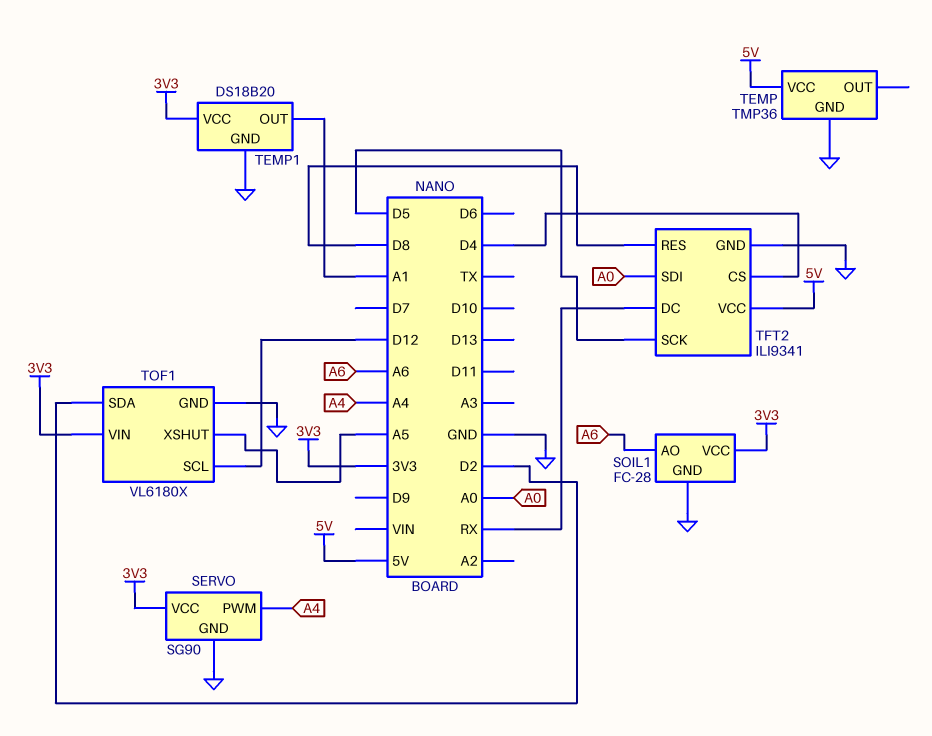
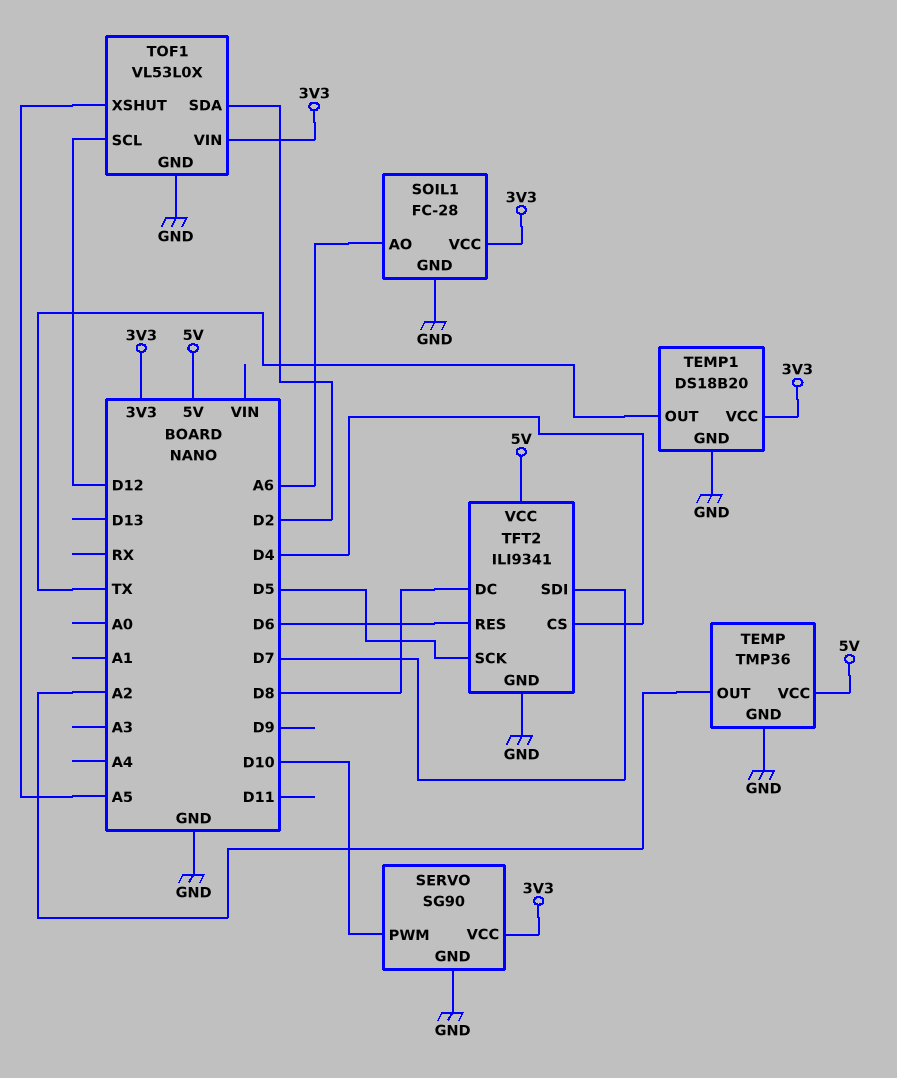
SERVO pin PWM: A4 -> D10
TEMP pin OUT: none -> A2
TEMP1 pin OUT: A1 -> TX
TFT2 pin DC: RX -> D8
TFT2 pin RES: D8 -> D6
TFT2 pin SDI: A0 -> D7
TOF1: VL6180X -> VL53L0X

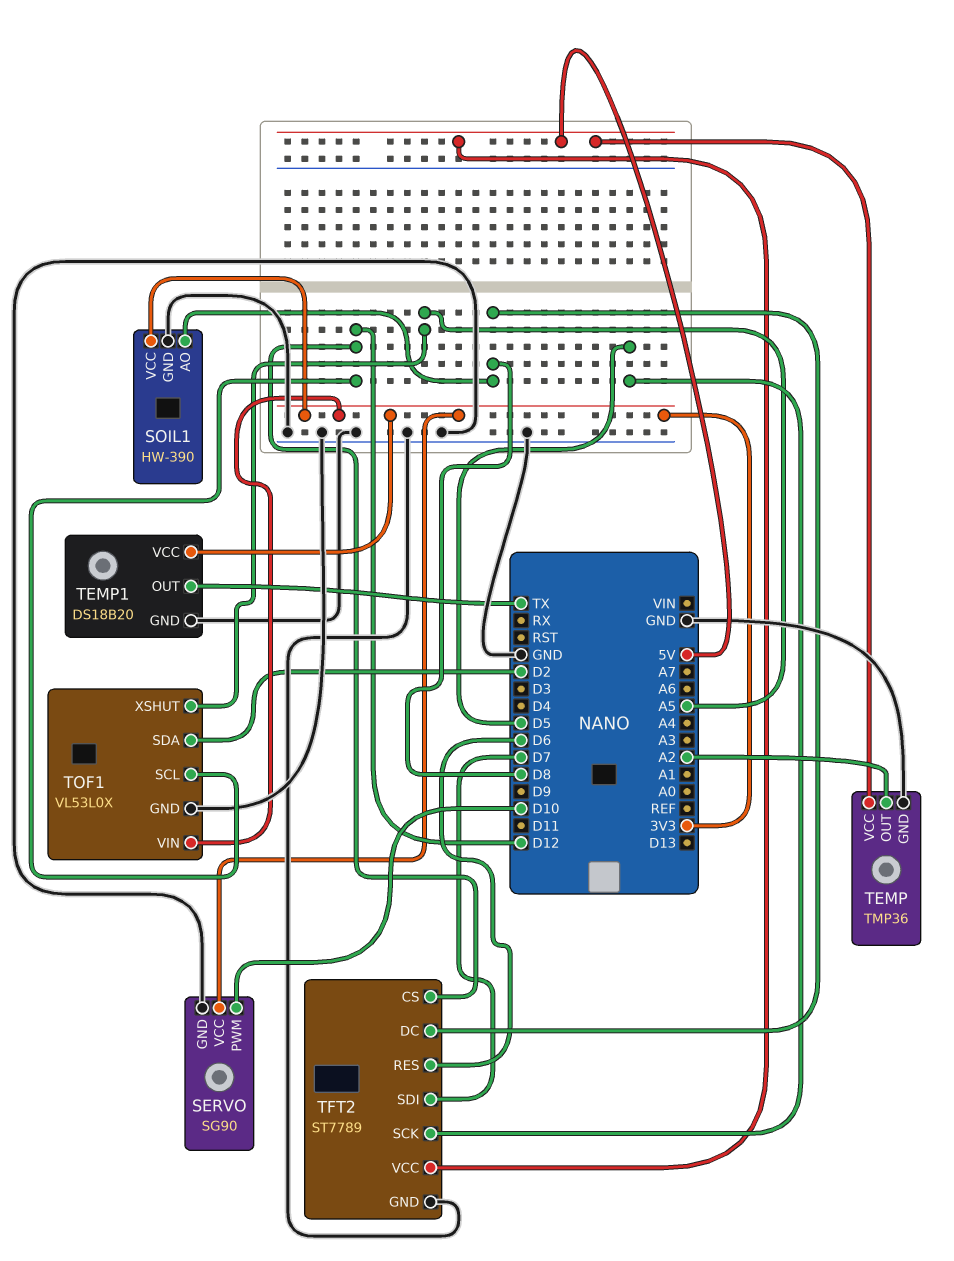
SOIL1: FC-28 -> HW-390
SOIL1 pin AO: A6 -> D8
TFT2: ILI9341 -> ST7789
TFT2 pin CS: D4 -> D12

